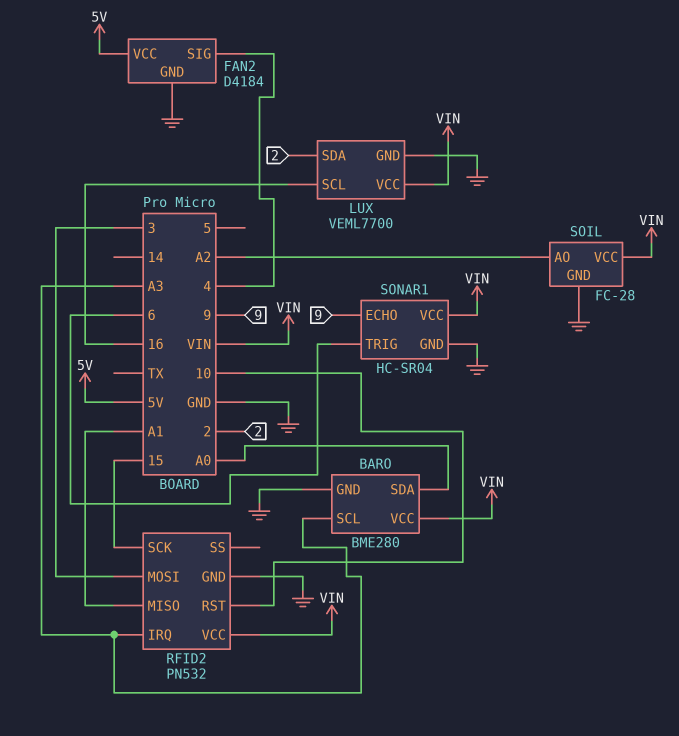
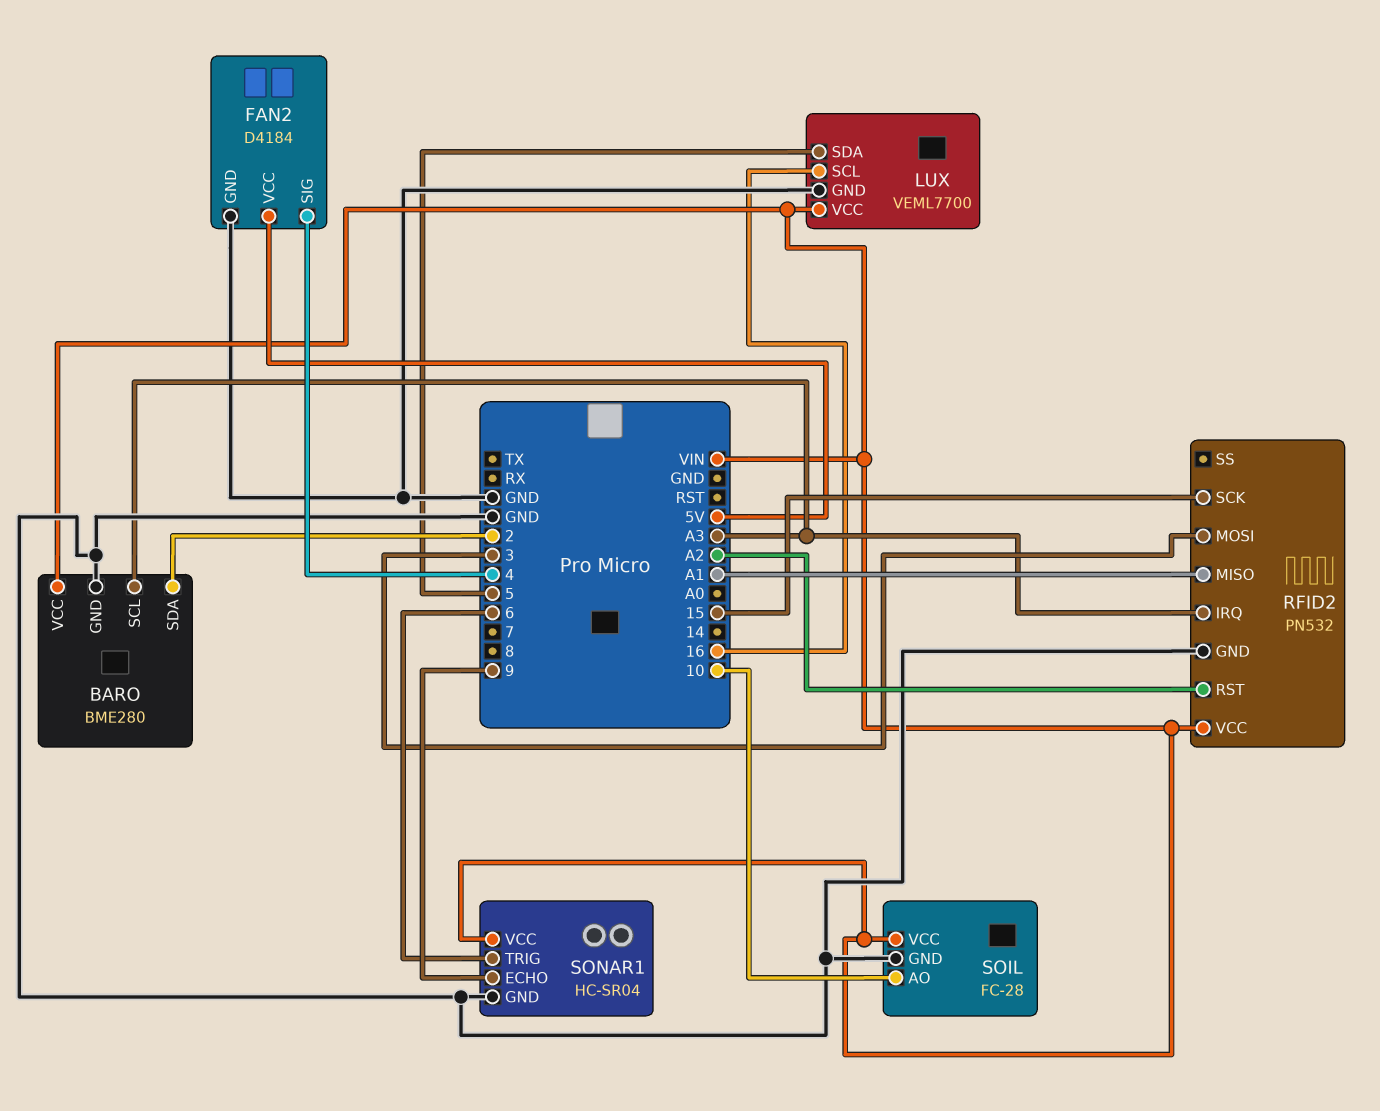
BARO pin SDA: A0 -> 2
LUX pin SDA: 2 -> 5
RFID2 pin RST: 10 -> A2
SOIL pin AO: A2 -> 10

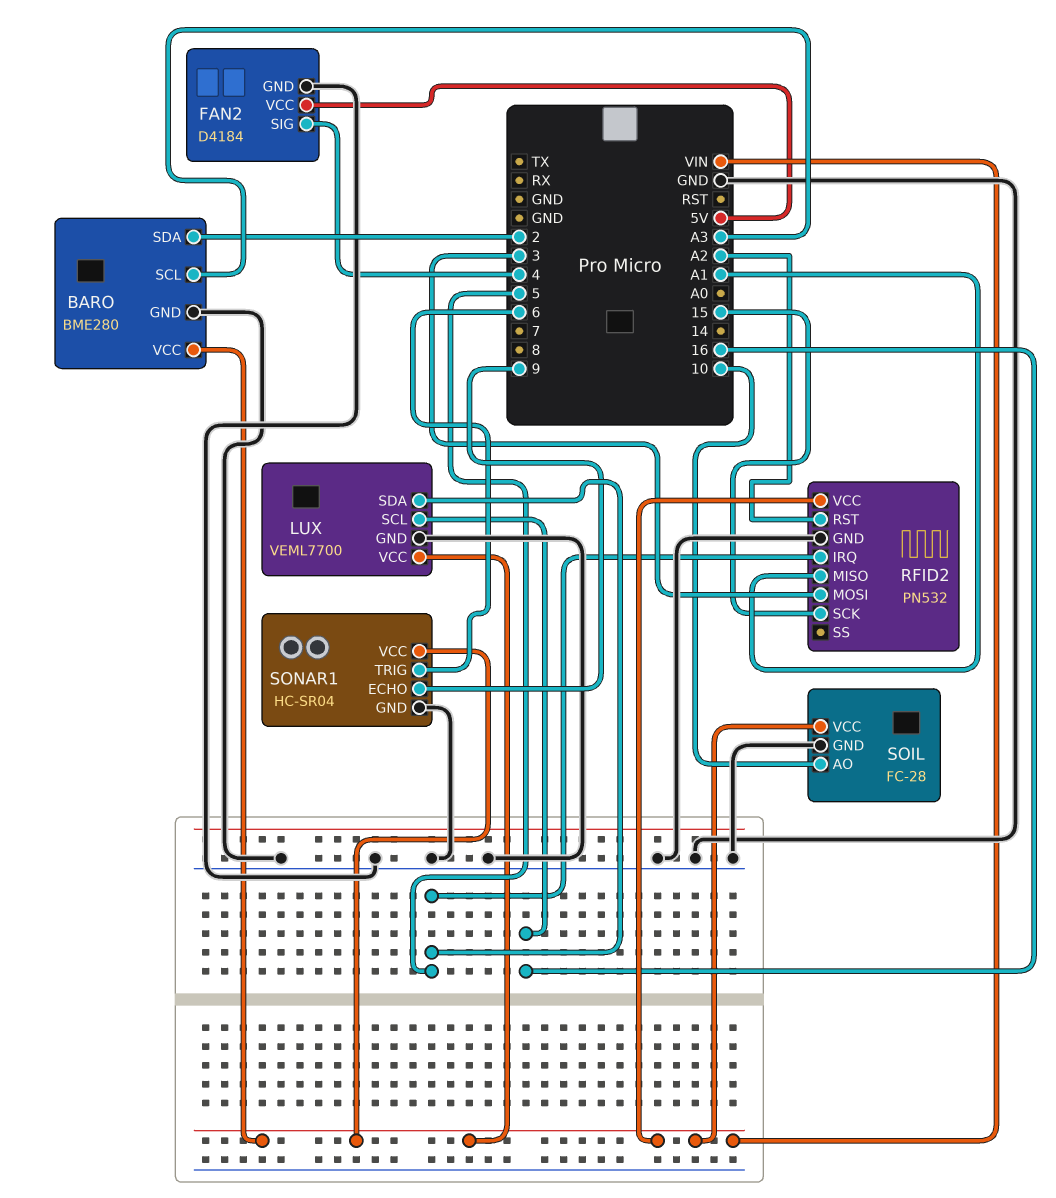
RFID2 pin IRQ: A3 -> 5

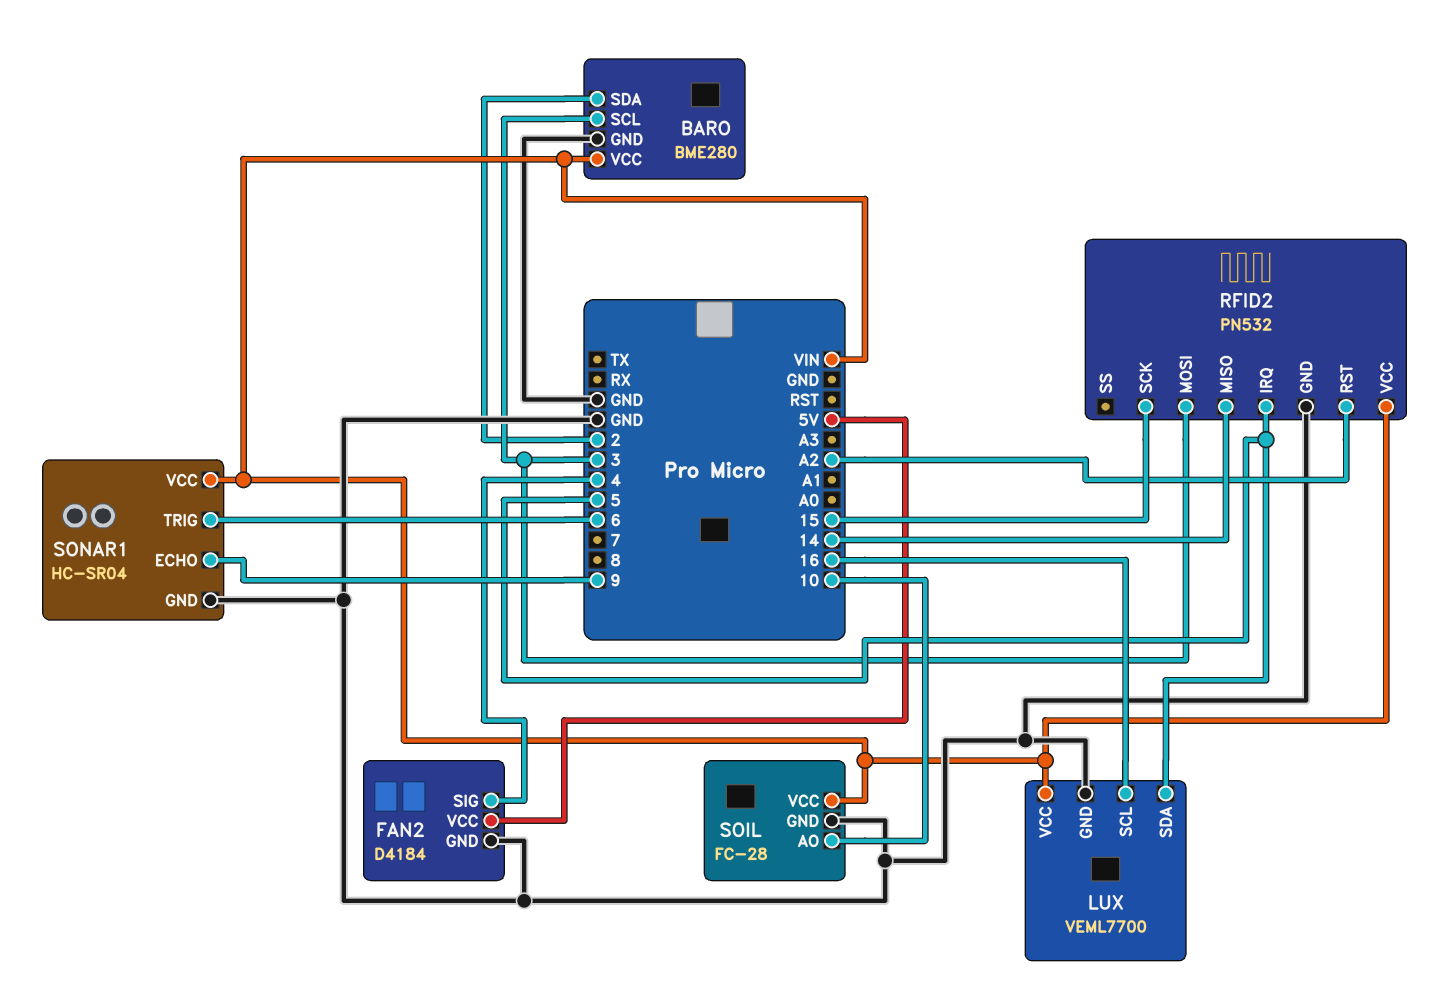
BARO pin SCL: A3 -> 3
RFID2 pin MISO: A1 -> 14

